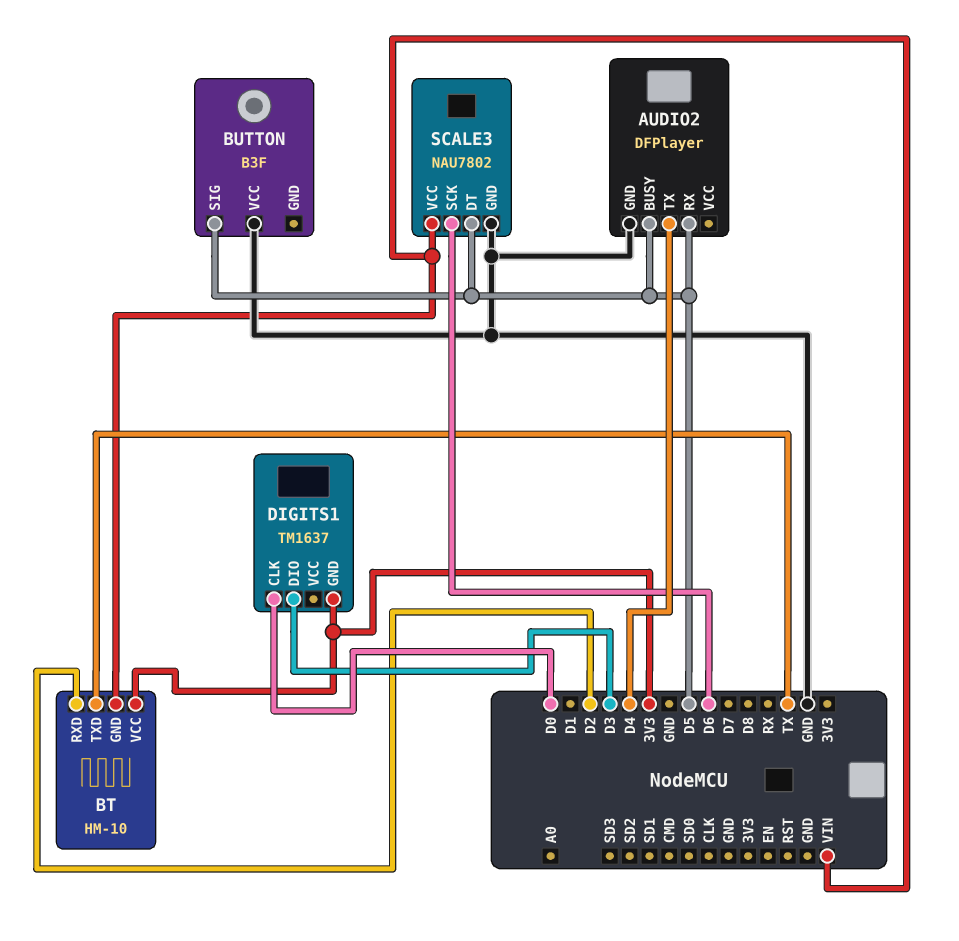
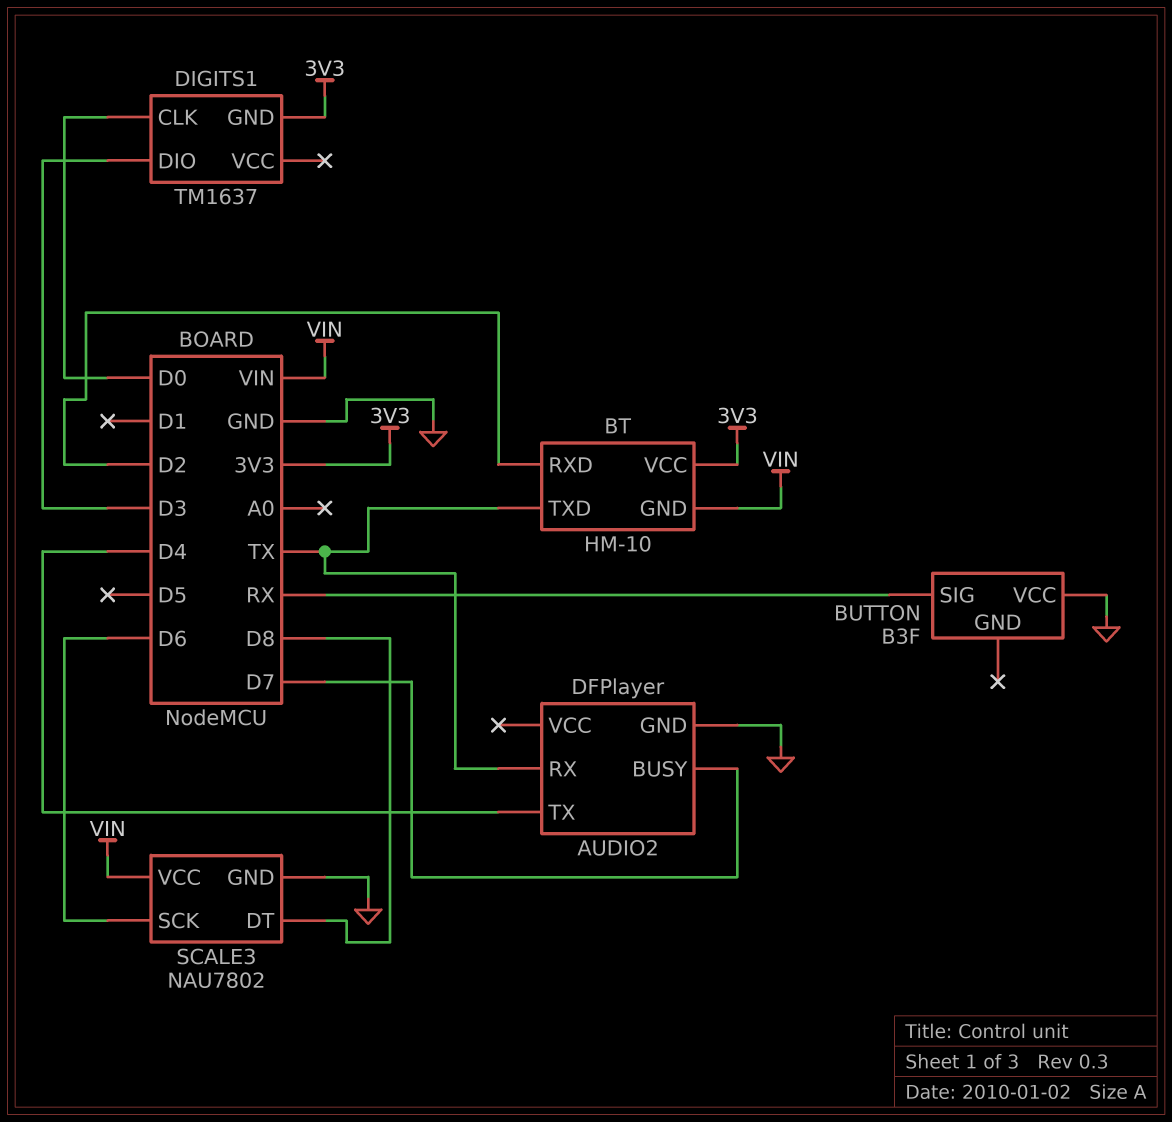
AUDIO2 pin BUSY: D5 -> D7
AUDIO2 pin RX: D5 -> TX
BUTTON pin SIG: D5 -> RX
SCALE3 pin DT: D5 -> D8

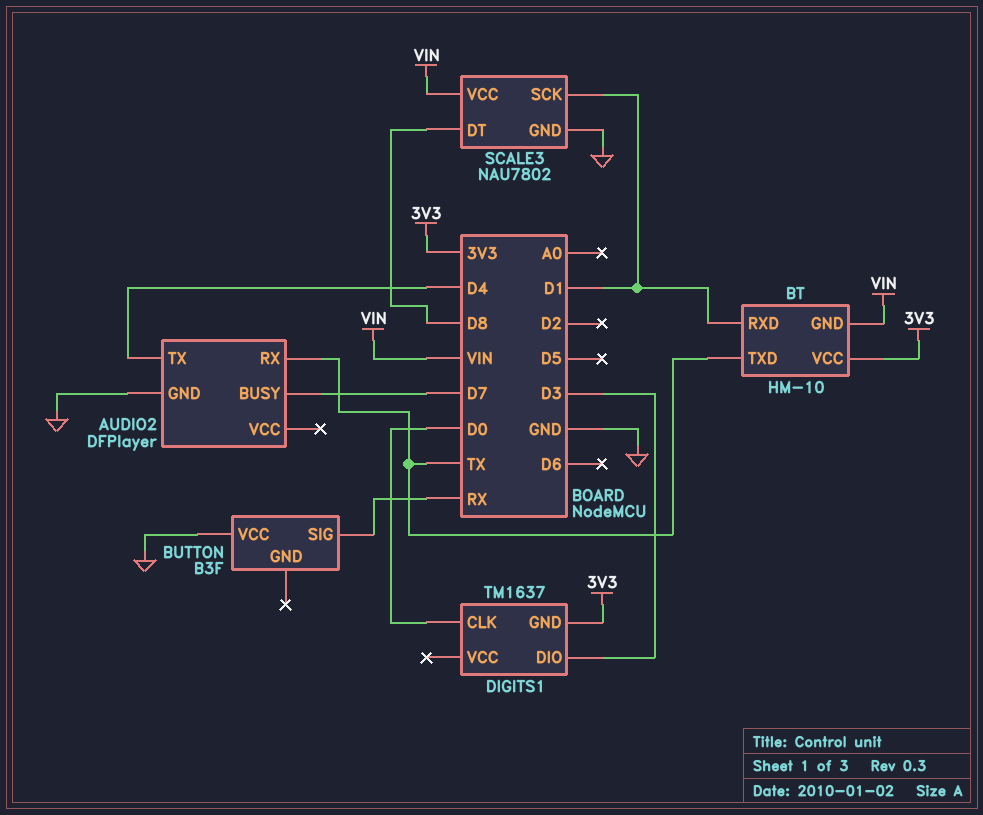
BT pin RXD: D2 -> D1
SCALE3 pin SCK: D6 -> D1

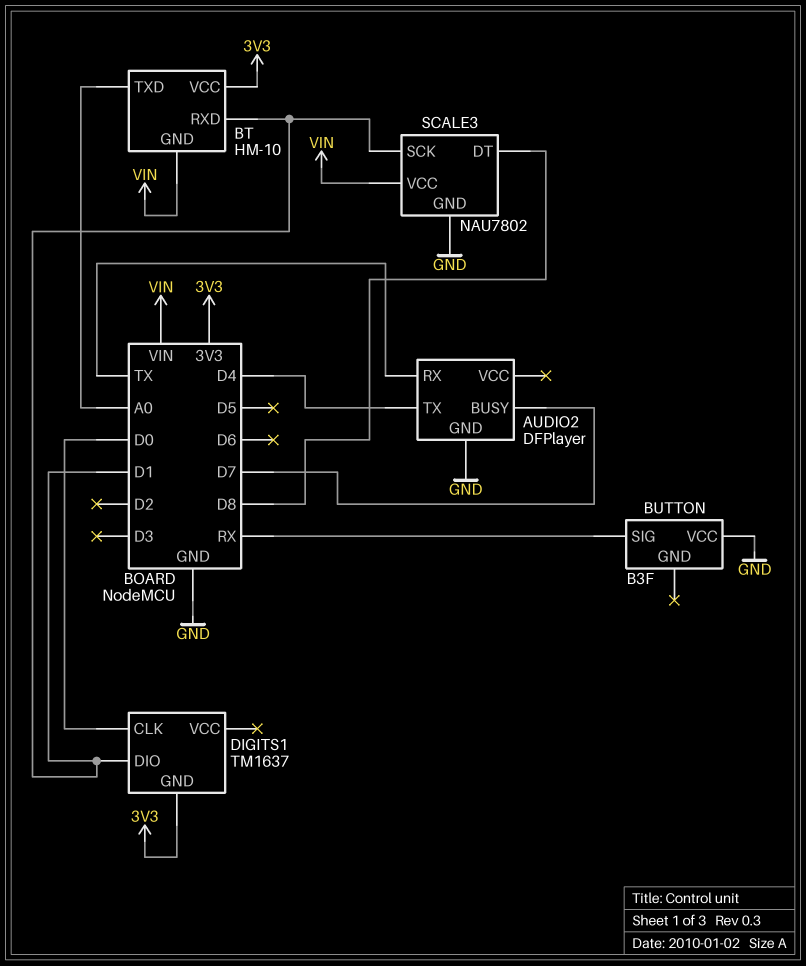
BT pin TXD: TX -> A0
DIGITS1 pin DIO: D3 -> D1

